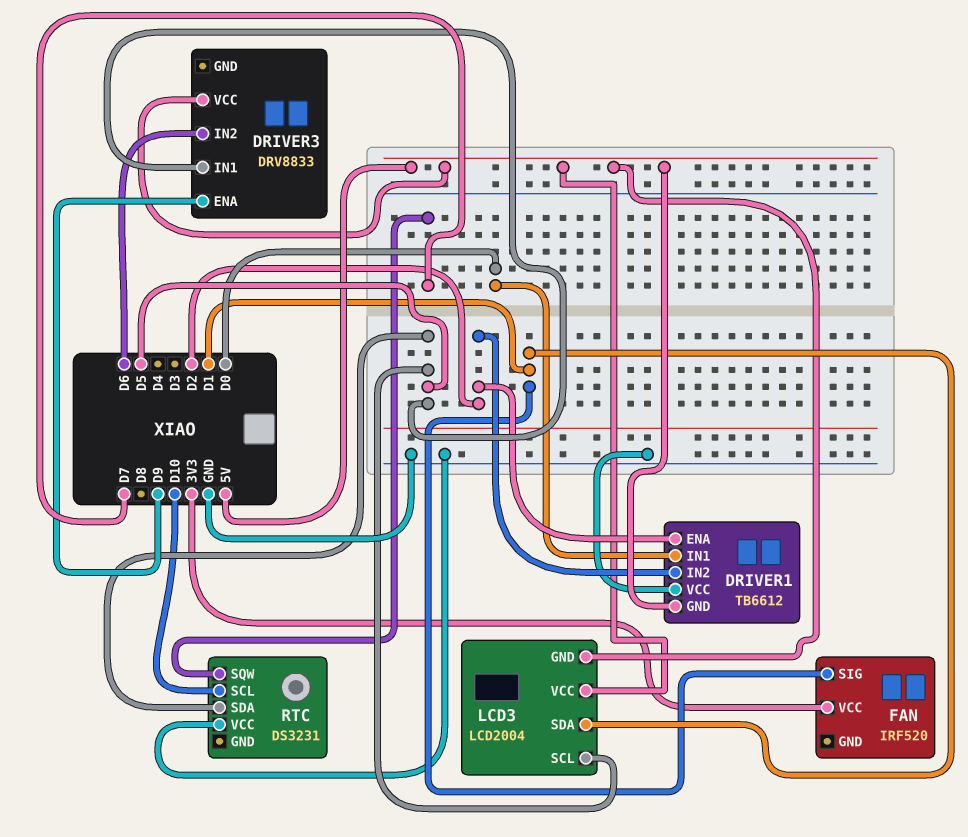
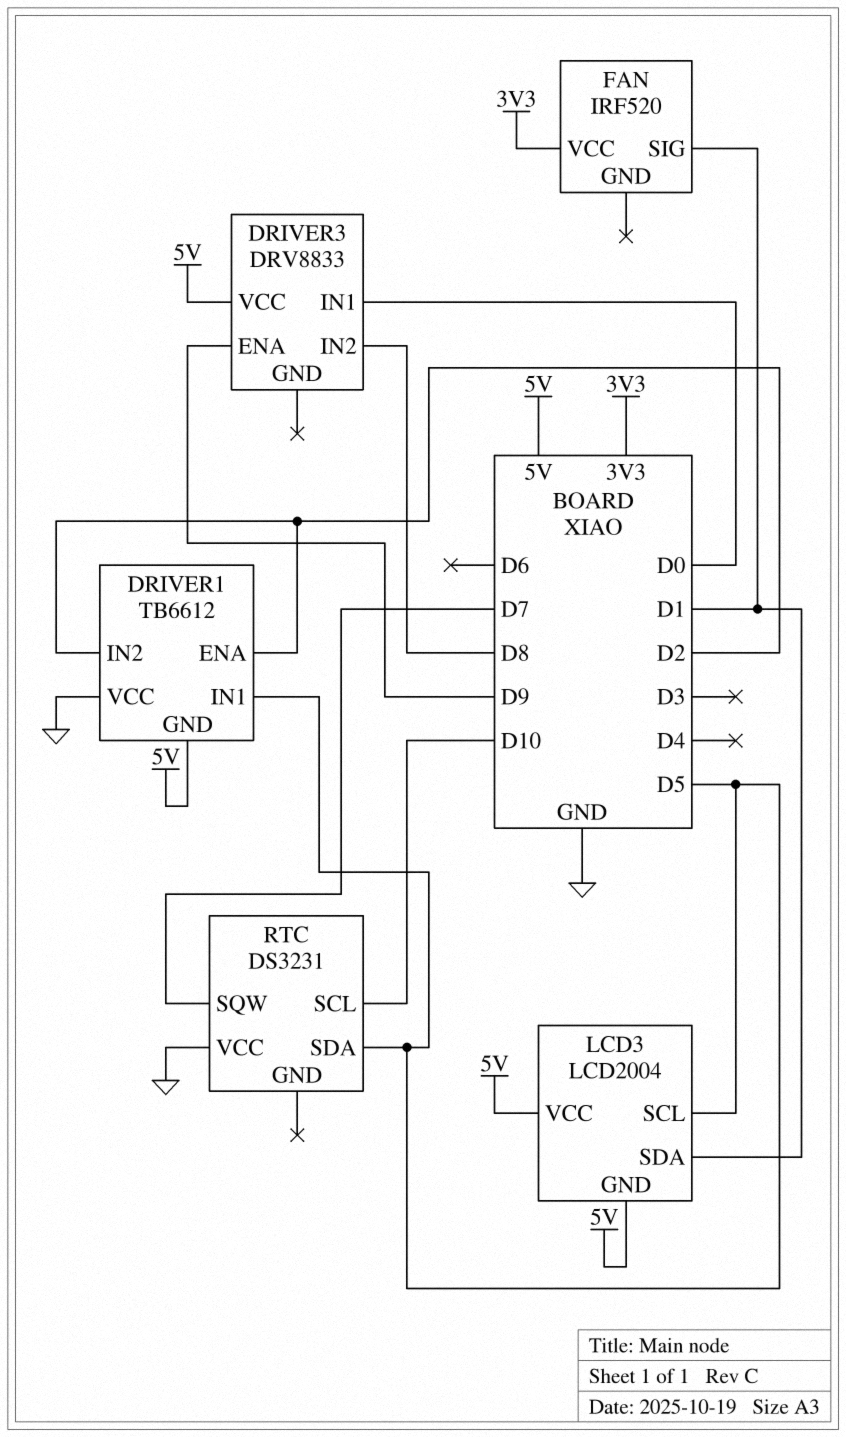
DRIVER1 pin IN1: D0 -> D5
DRIVER3 pin IN1: D5 -> D0
DRIVER3 pin IN2: D6 -> D8

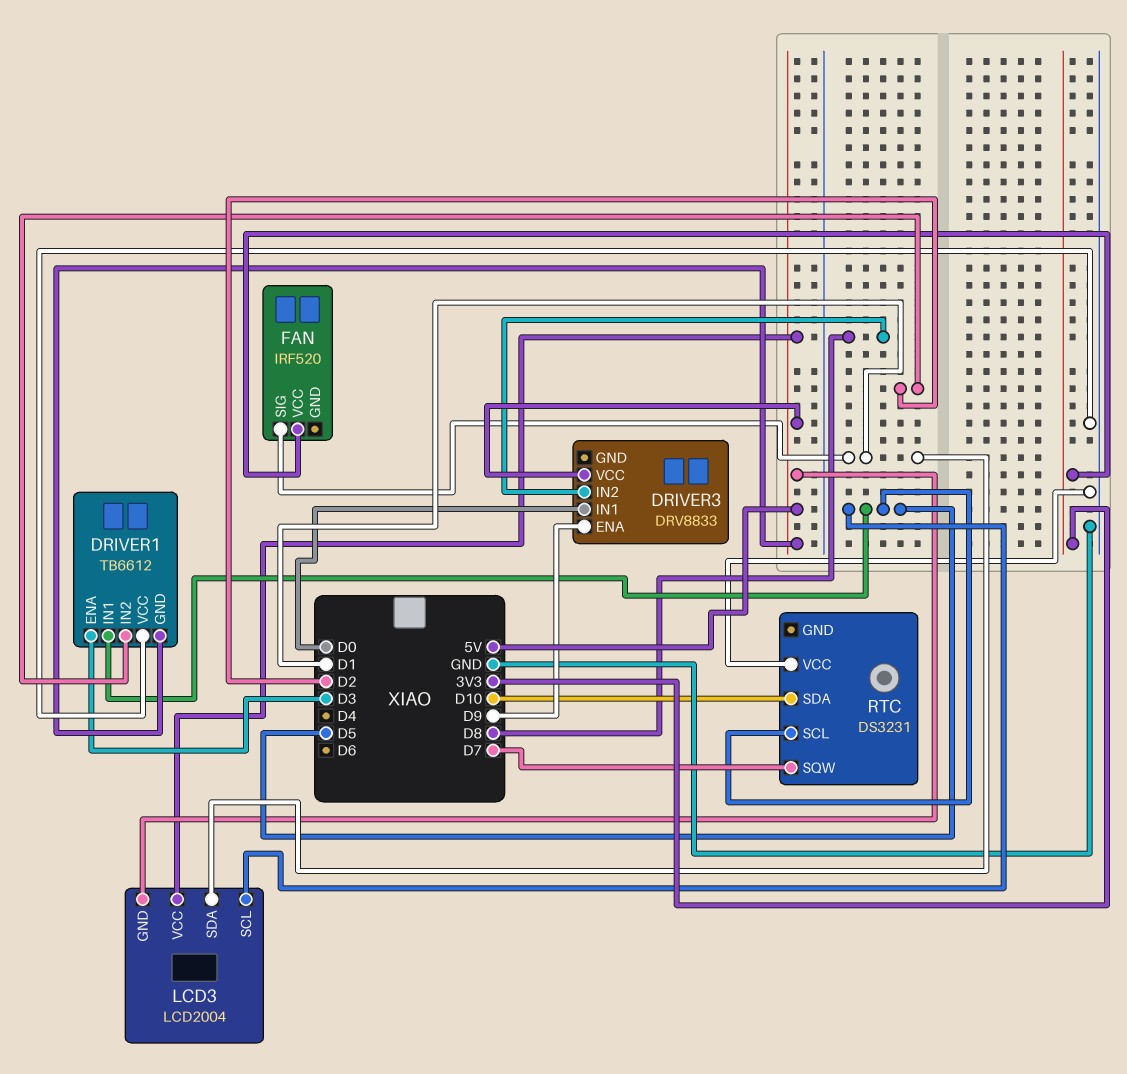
DRIVER1 pin ENA: D2 -> D3
RTC pin SCL: D10 -> D5
RTC pin SDA: D5 -> D10

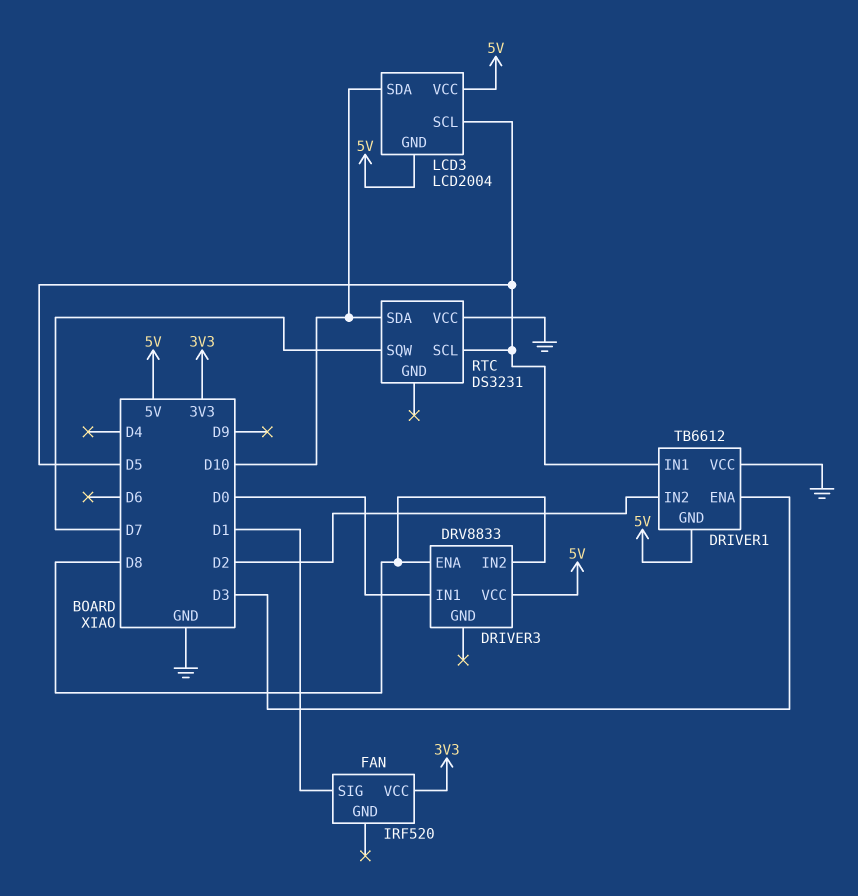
DRIVER3 pin ENA: D9 -> D8
LCD3 pin SDA: D1 -> D10

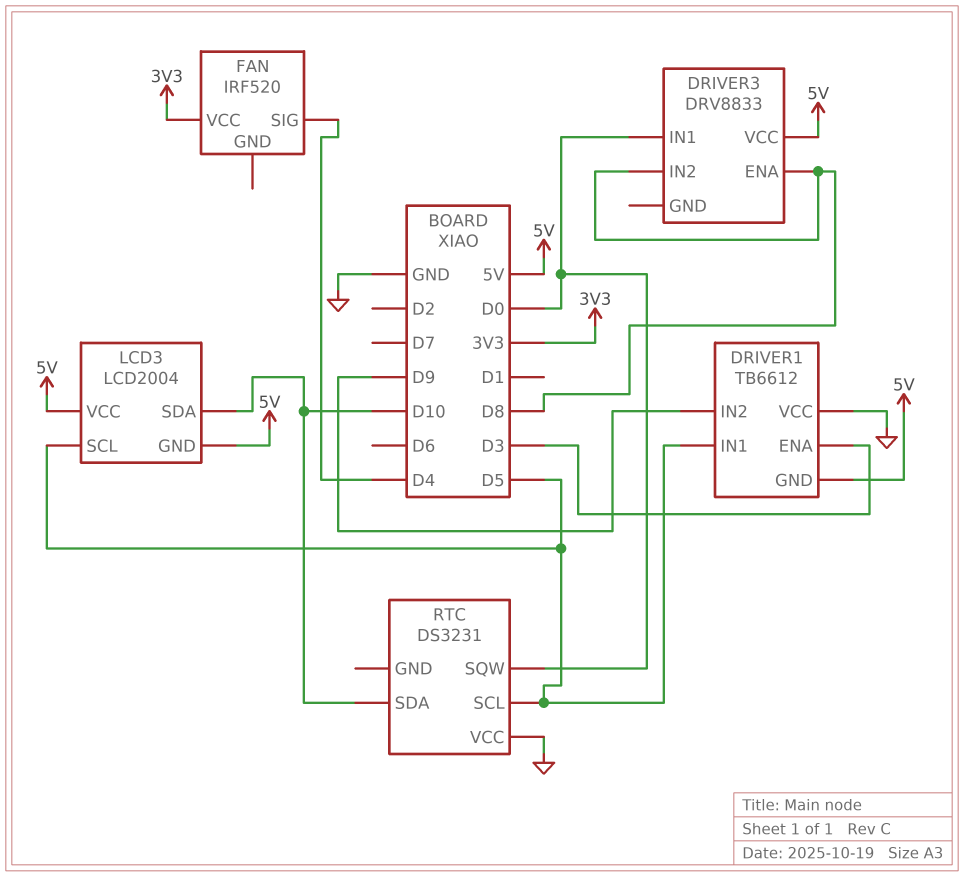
DRIVER1 pin IN2: D2 -> D9
FAN pin SIG: D1 -> D4
RTC pin SQW: D7 -> D0

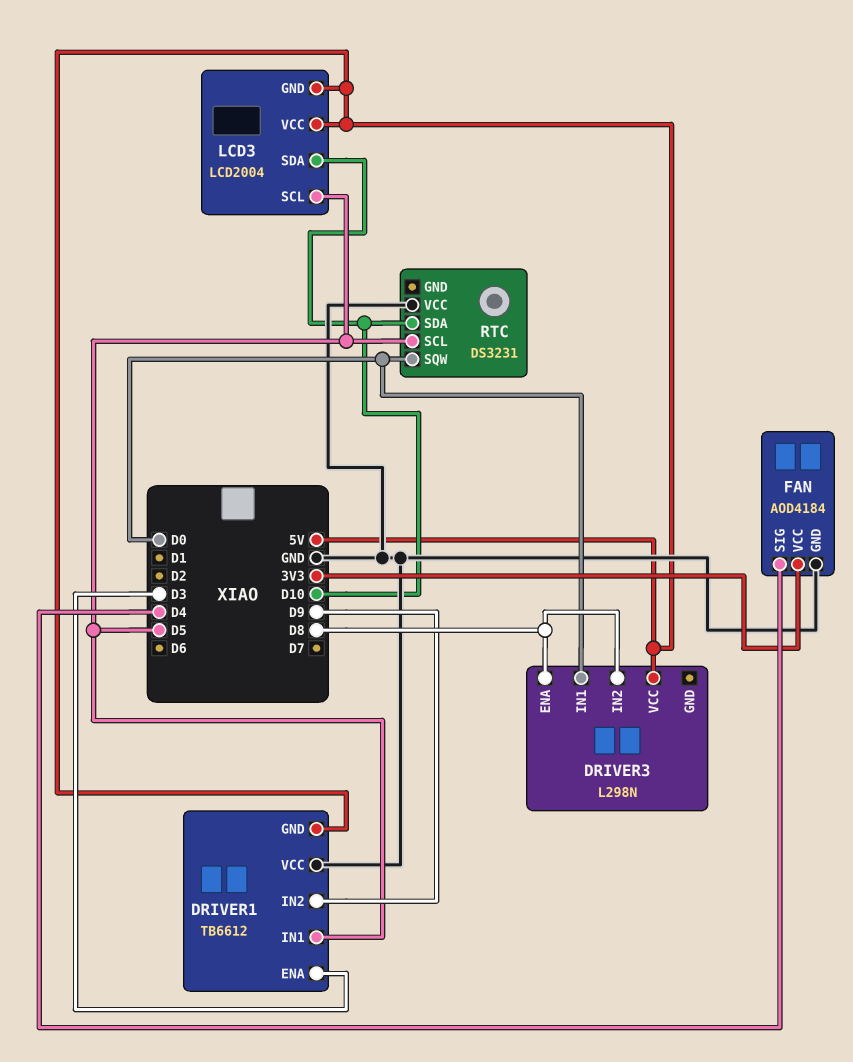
DRIVER3: DRV8833 -> L298N
FAN: IRF520 -> AOD4184
FAN pin GND: none -> GND

